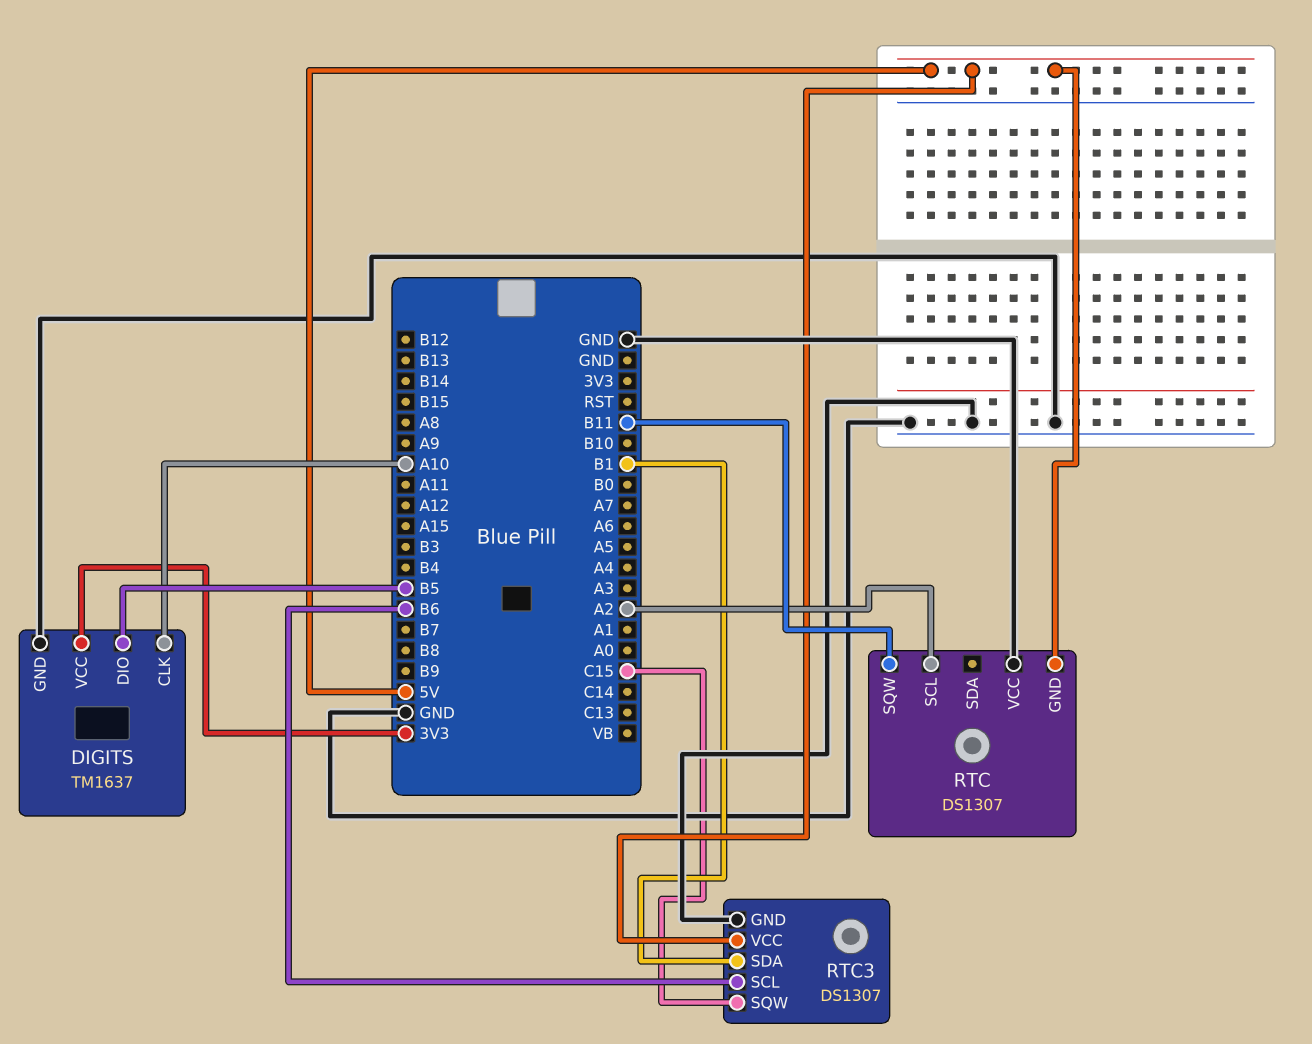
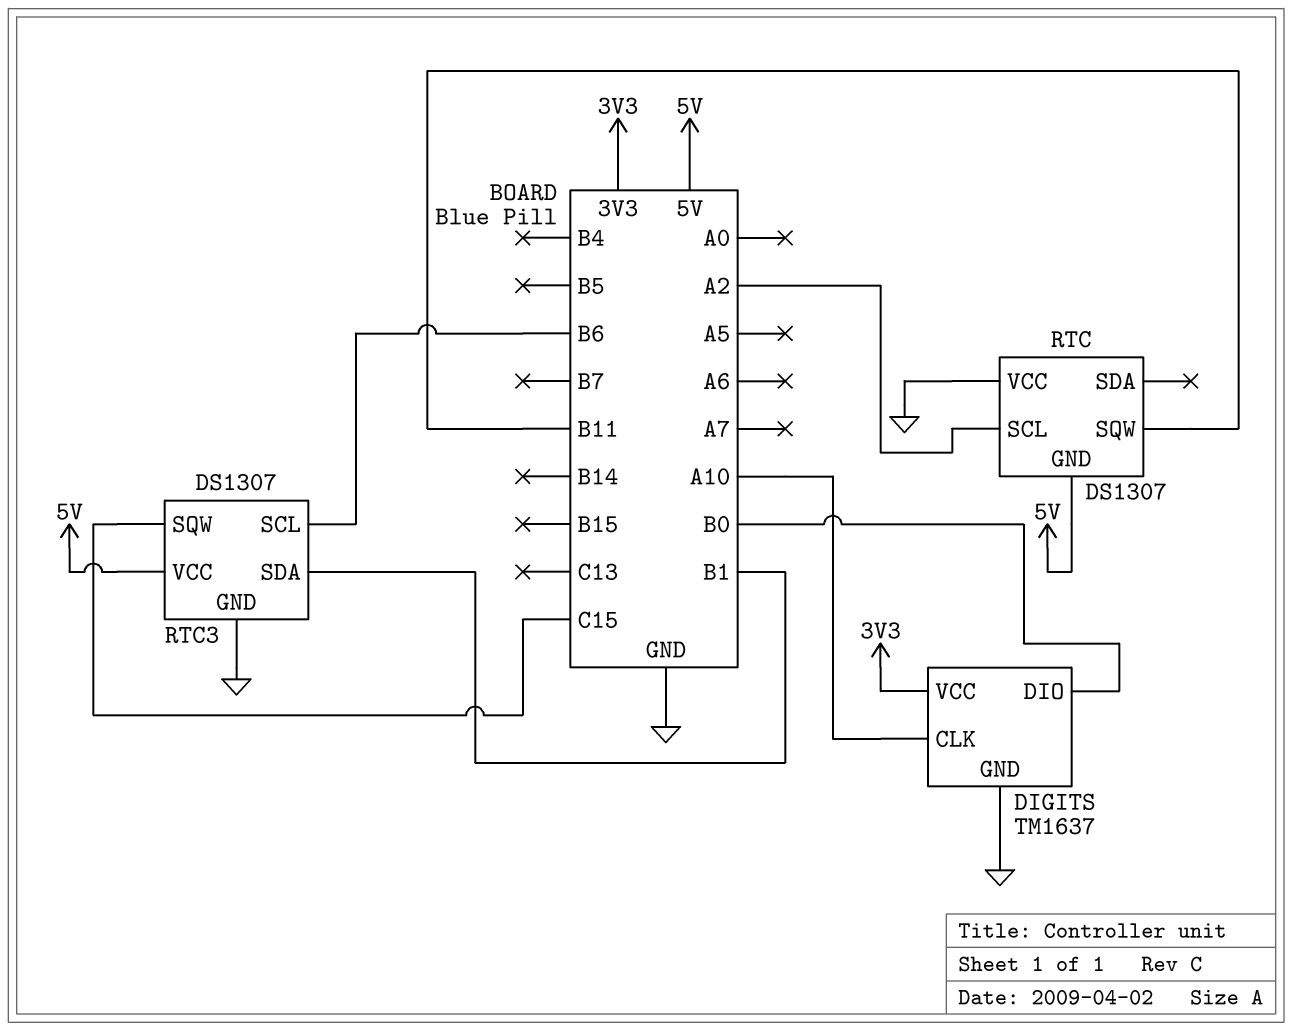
DIGITS pin DIO: B5 -> B0

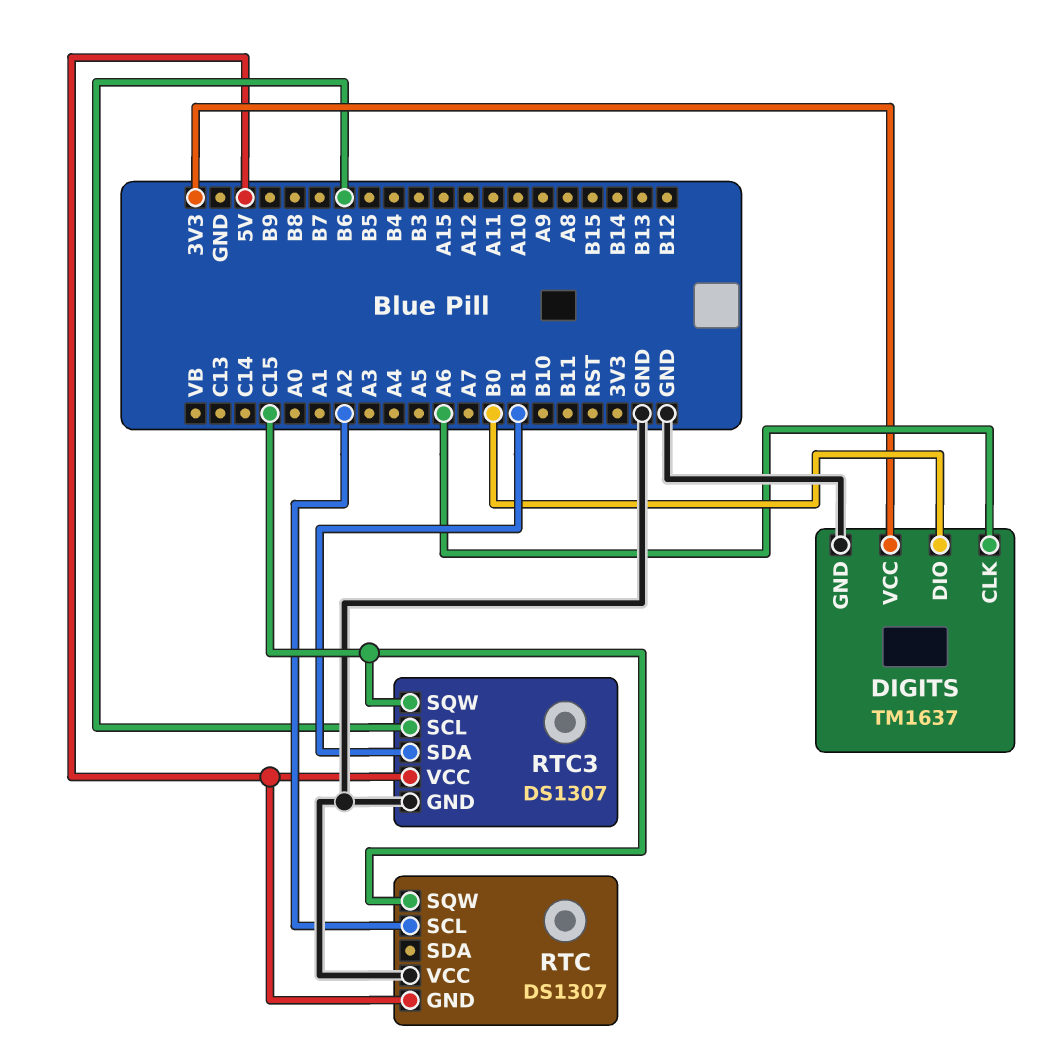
DIGITS pin CLK: A10 -> A6
RTC pin SQW: B11 -> C15

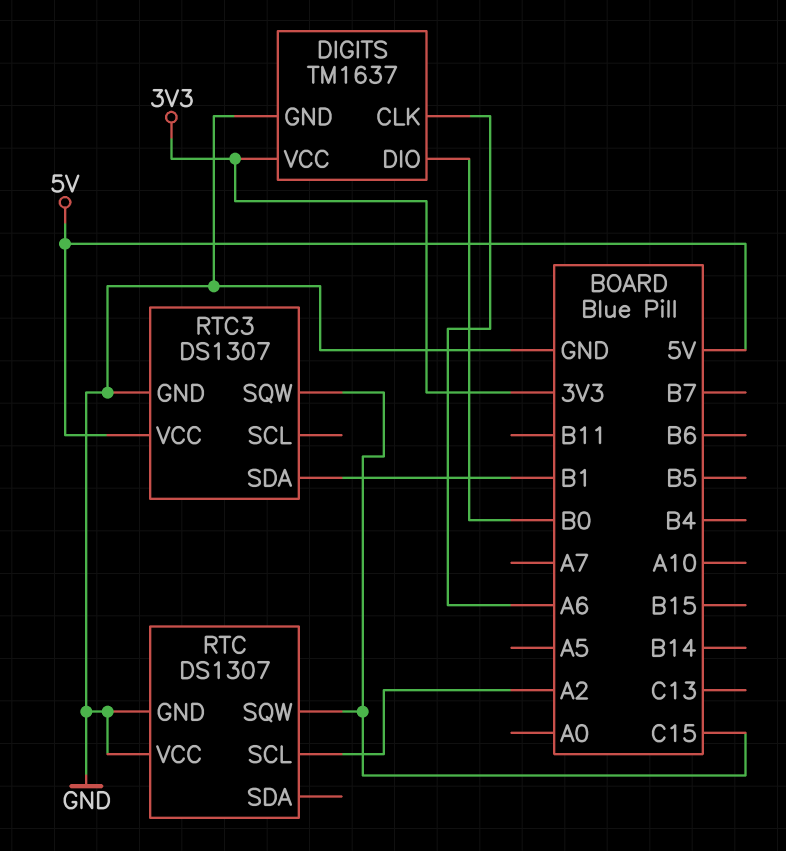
RTC pin GND: 5V -> GND
RTC3 pin SCL: B6 -> none

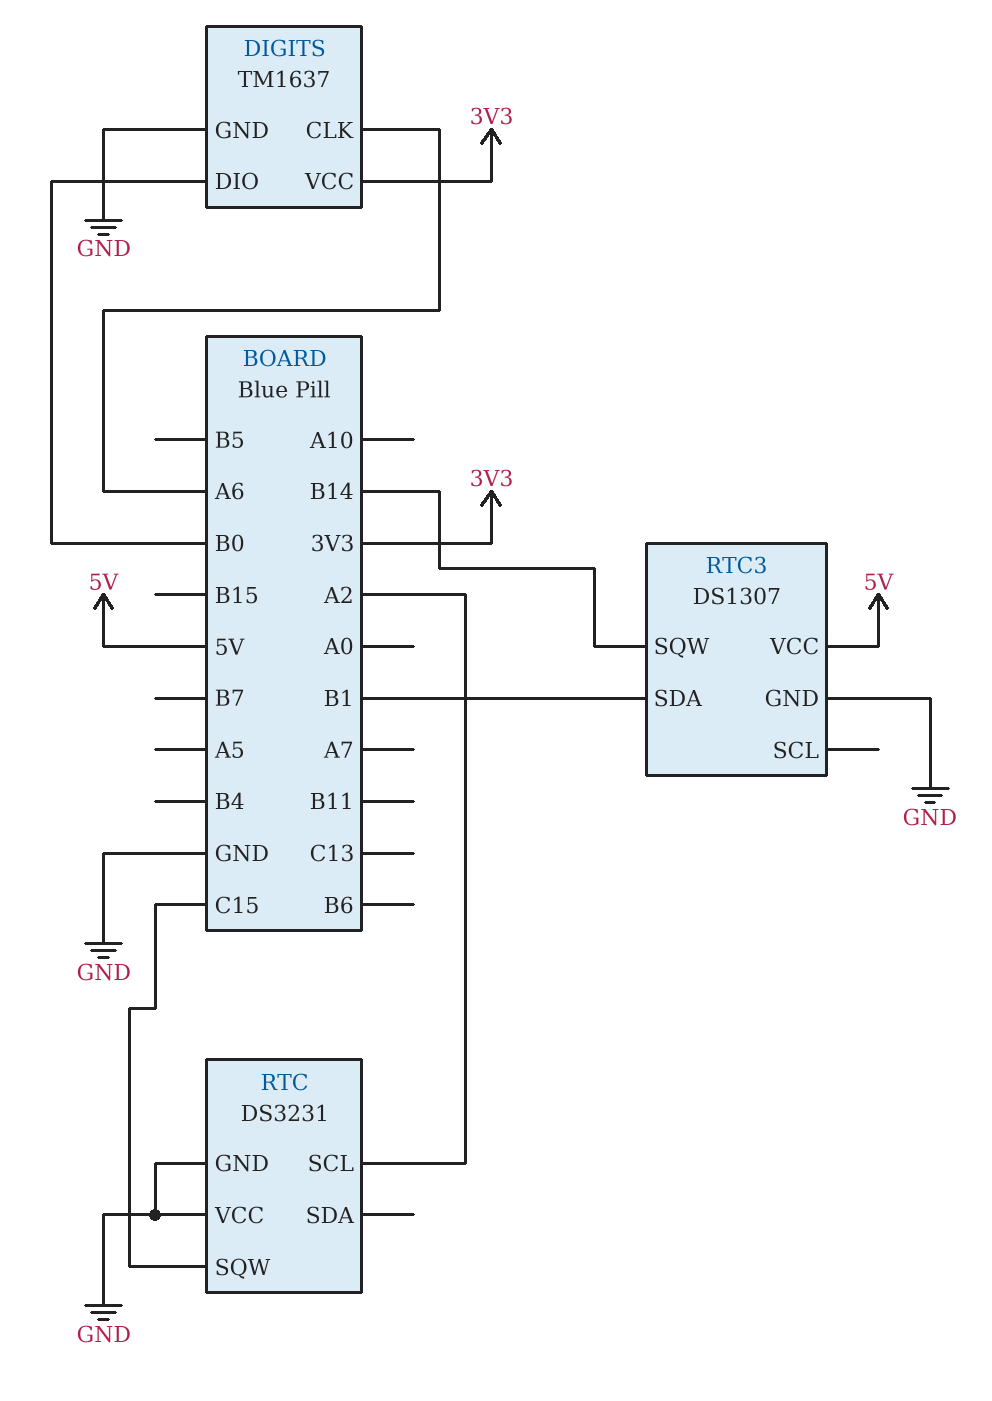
RTC: DS1307 -> DS3231
RTC3 pin SQW: C15 -> B14

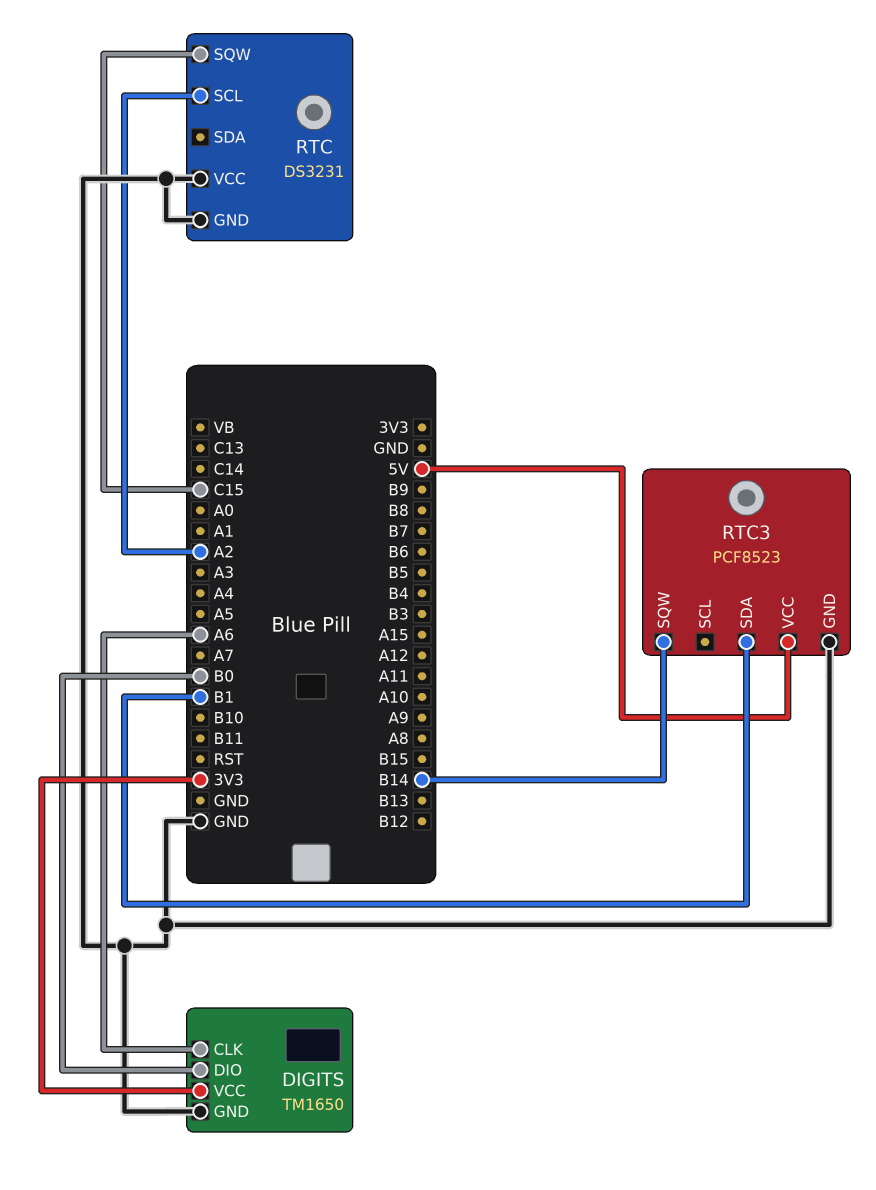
DIGITS: TM1637 -> TM1650
RTC3: DS1307 -> PCF8523

